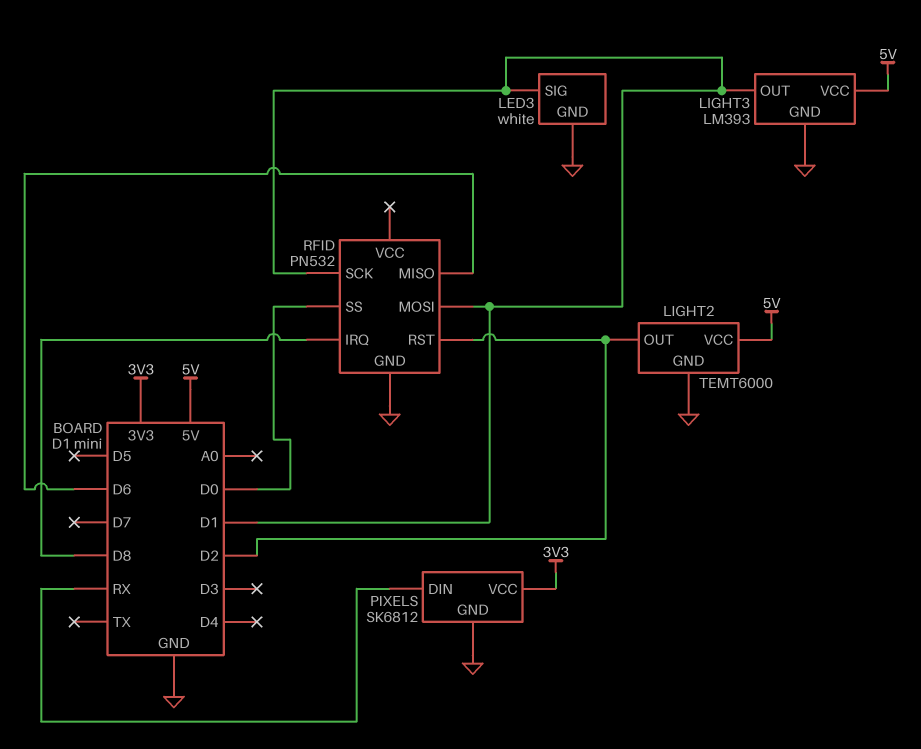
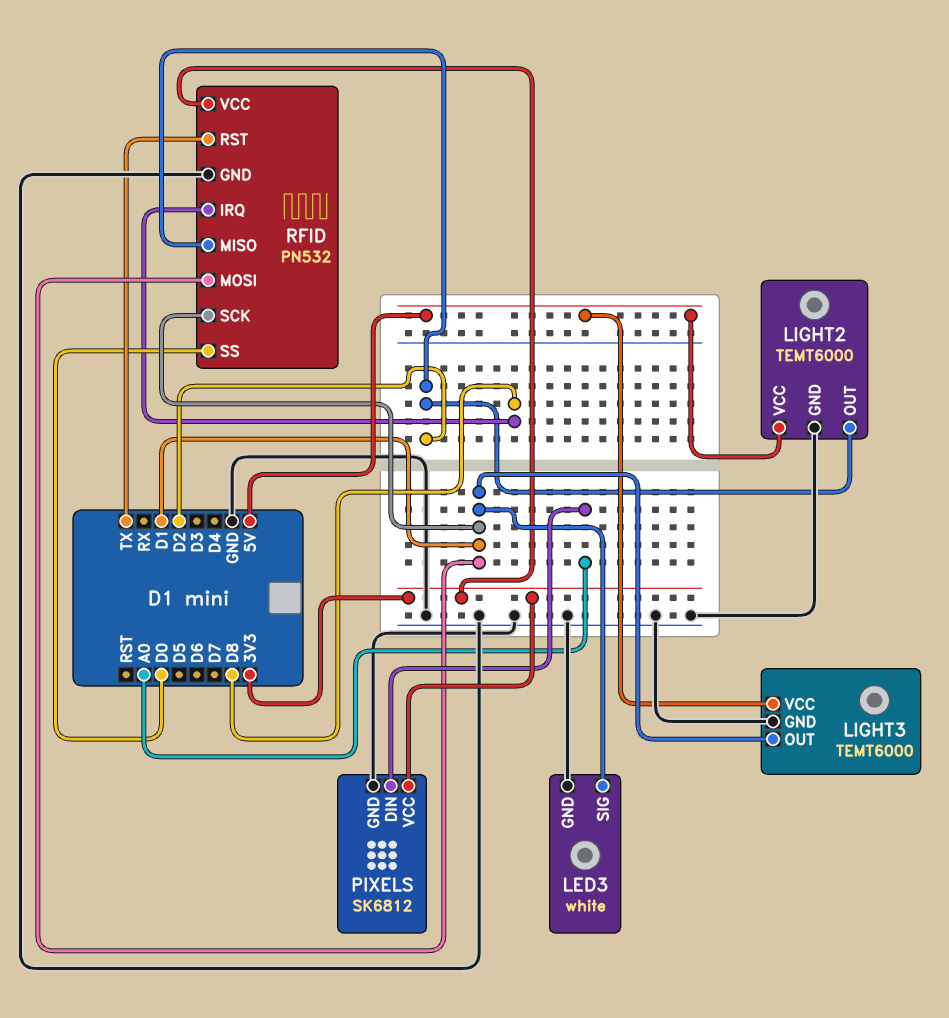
LIGHT3: LM393 -> TEMT6000
PIXELS pin DIN: RX -> A0
RFID pin MISO: D6 -> D2
RFID pin RST: D2 -> TX
RFID pin VCC: none -> 3V3

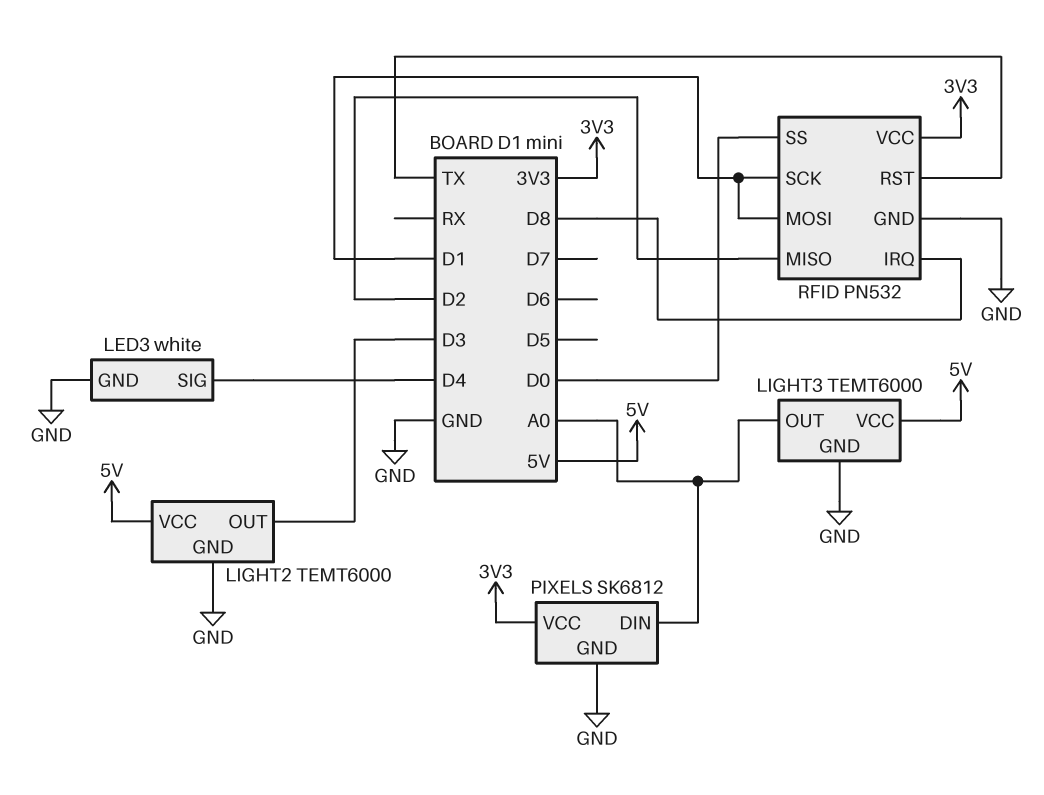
LED3 pin SIG: D1 -> D4
LIGHT2 pin OUT: D2 -> D3
LIGHT3 pin OUT: D1 -> A0

